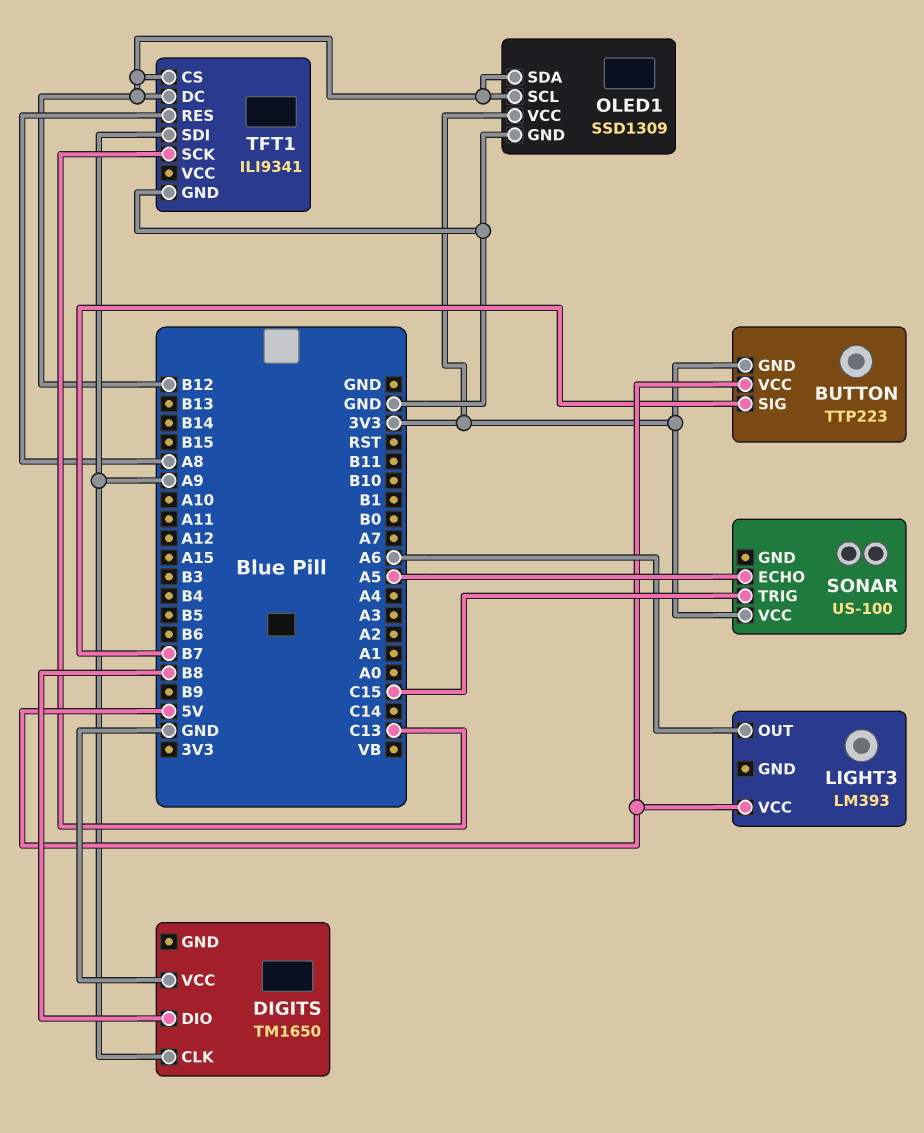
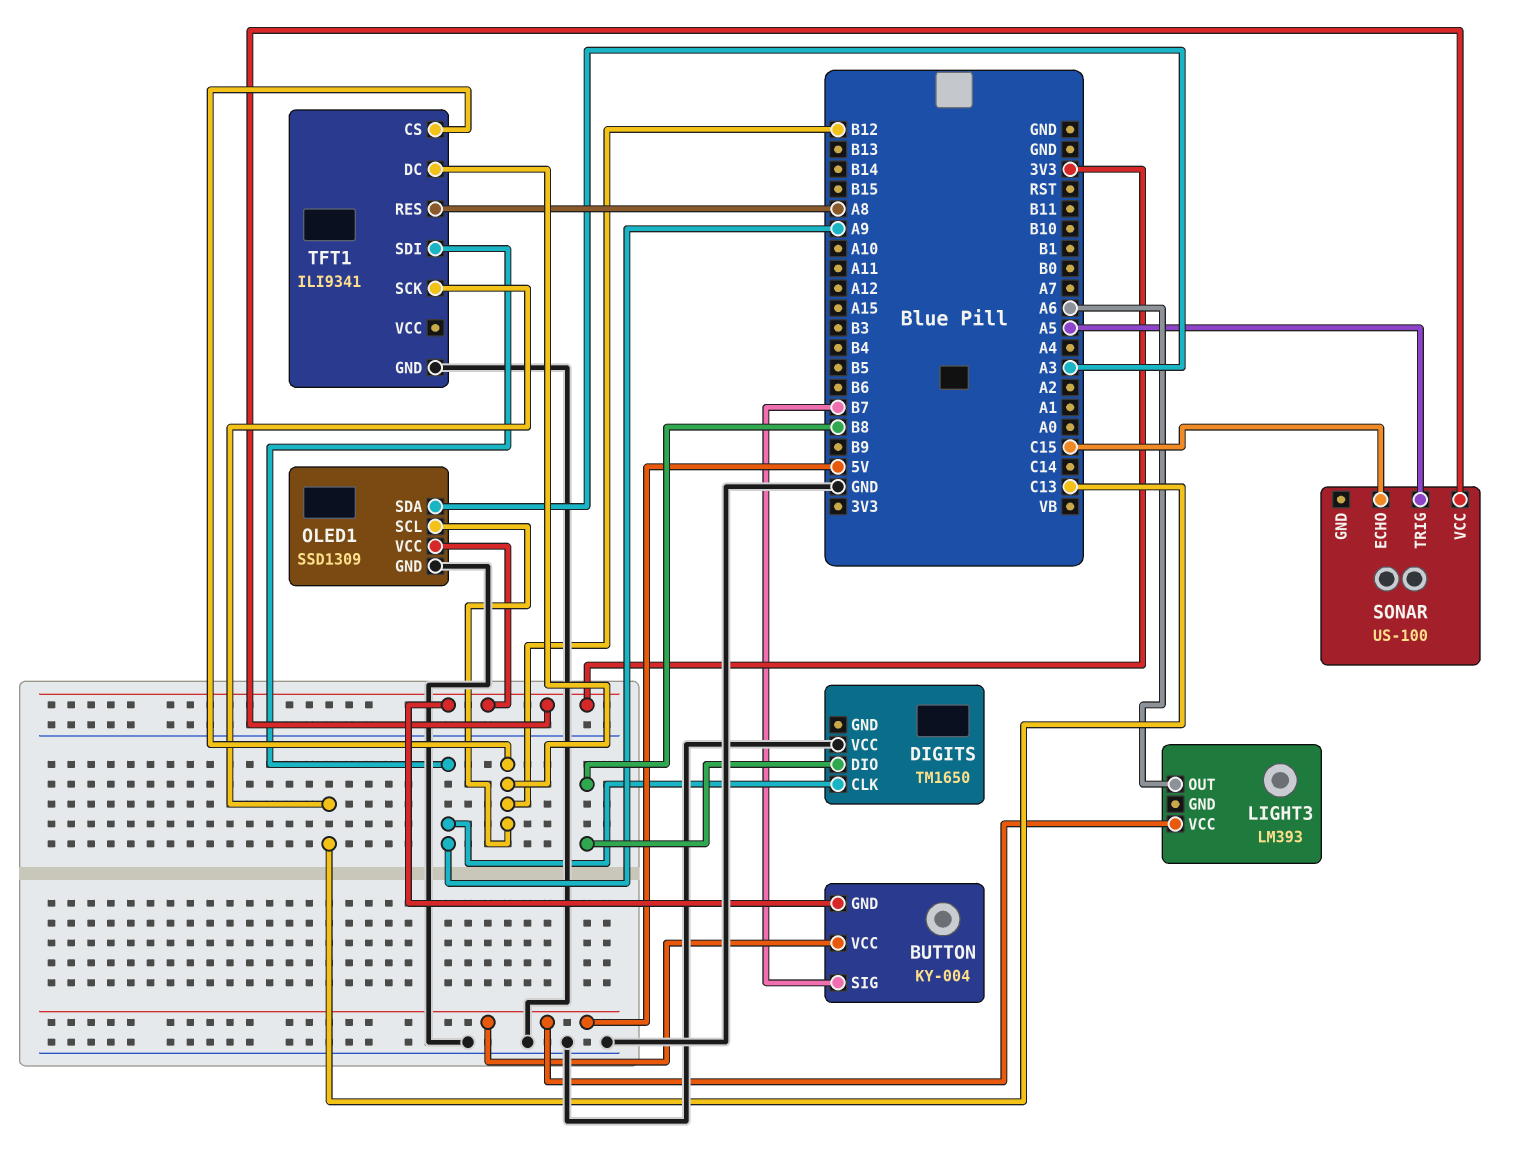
BUTTON: TTP223 -> KY-004
OLED1 pin SDA: B12 -> A3
SONAR pin ECHO: A5 -> C15
SONAR pin TRIG: C15 -> A5

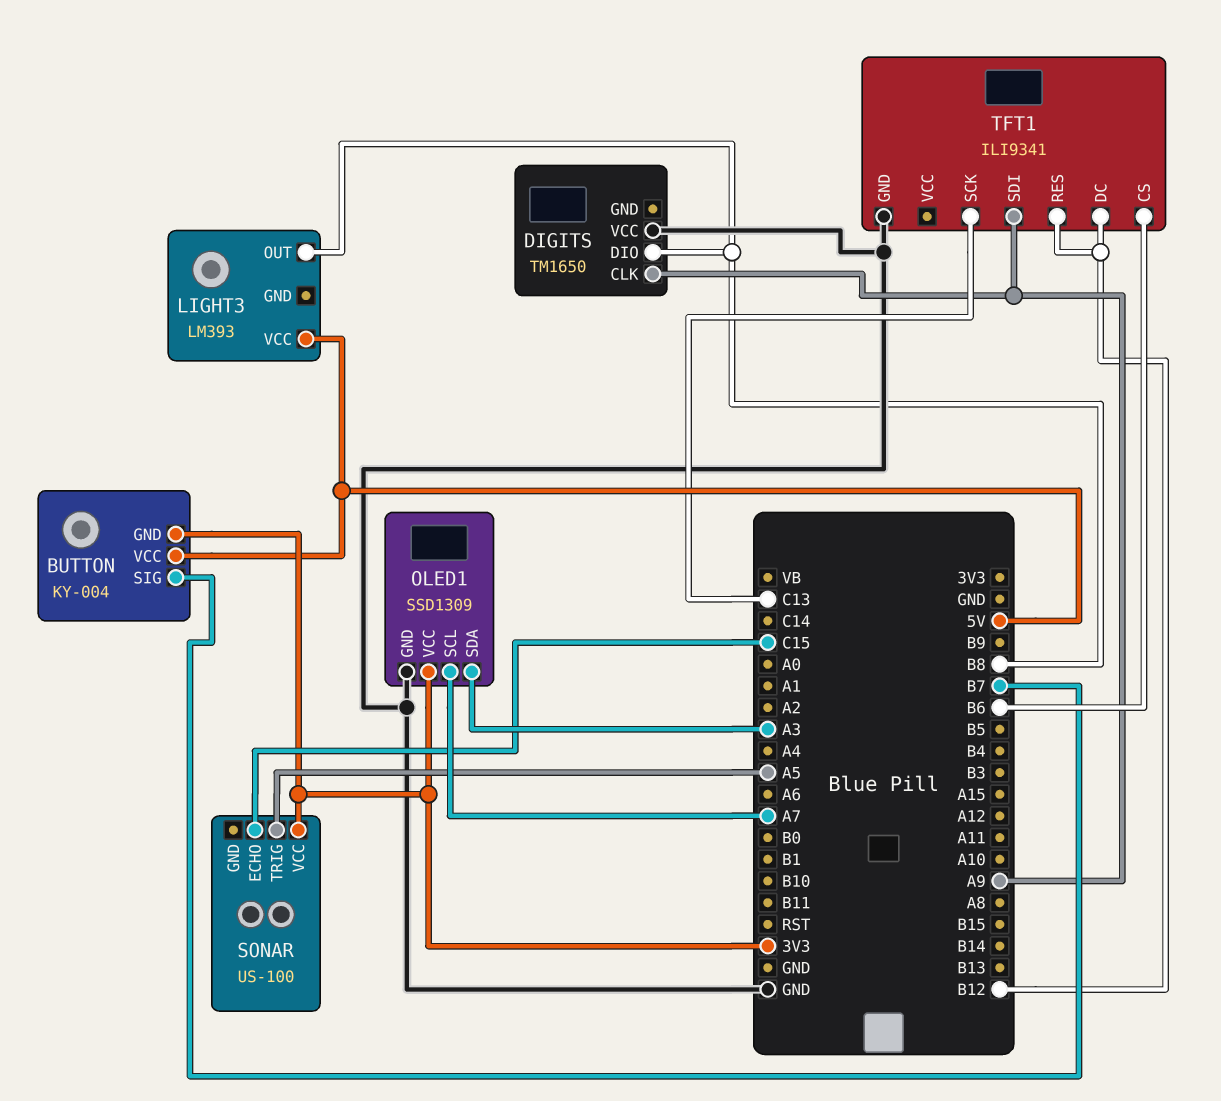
LIGHT3 pin OUT: A6 -> B8
OLED1 pin SCL: B12 -> A7
TFT1 pin CS: B12 -> B6
TFT1 pin RES: A8 -> B12

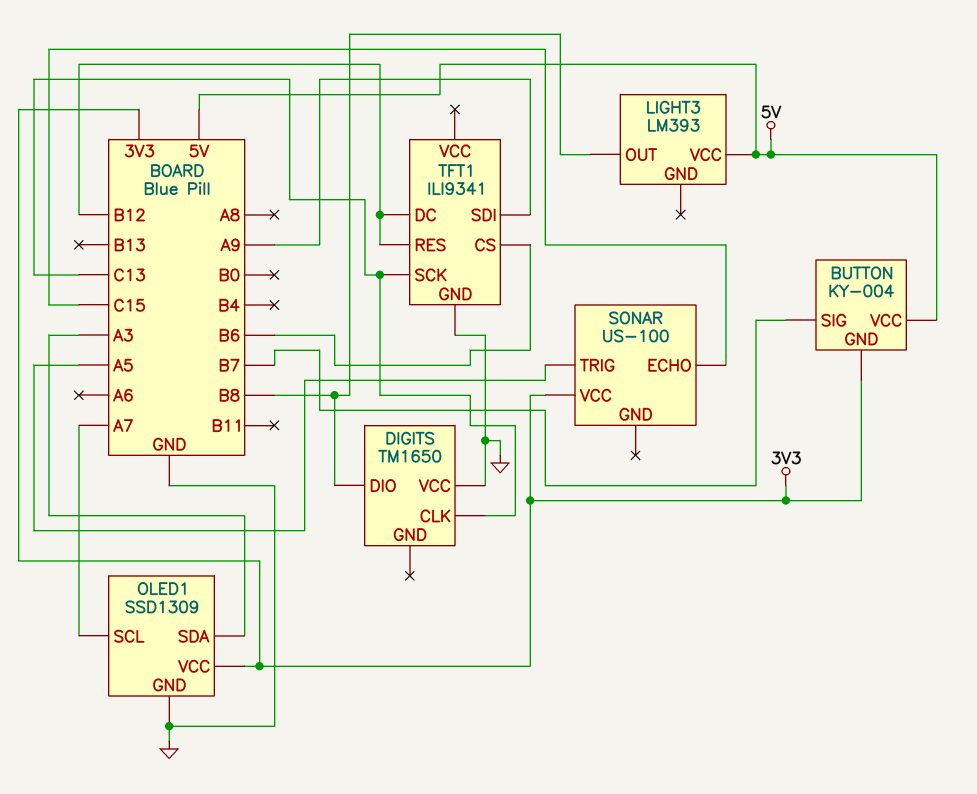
DIGITS pin CLK: A9 -> C13

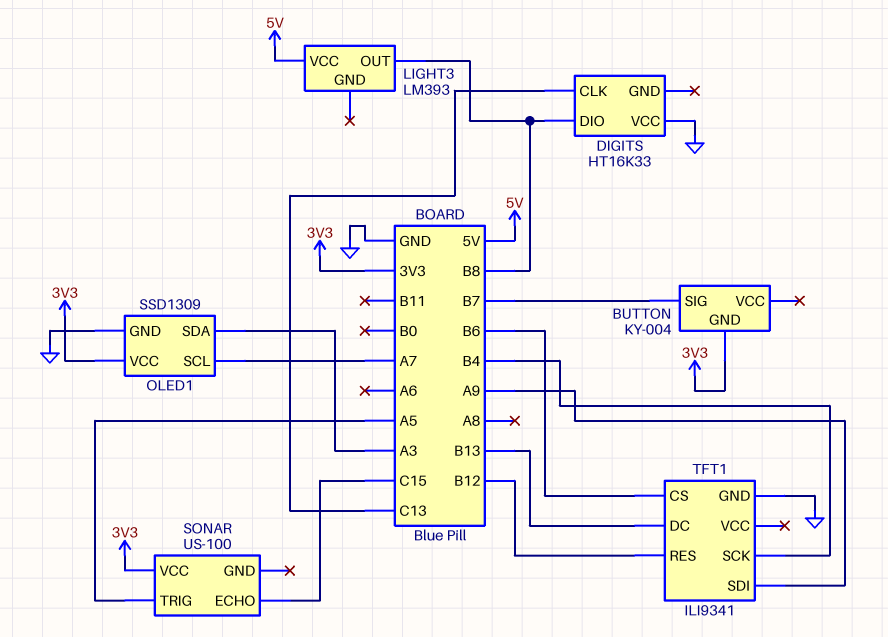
BUTTON pin VCC: 5V -> none
DIGITS: TM1650 -> HT16K33
TFT1 pin DC: B12 -> B13
TFT1 pin SCK: C13 -> B4

